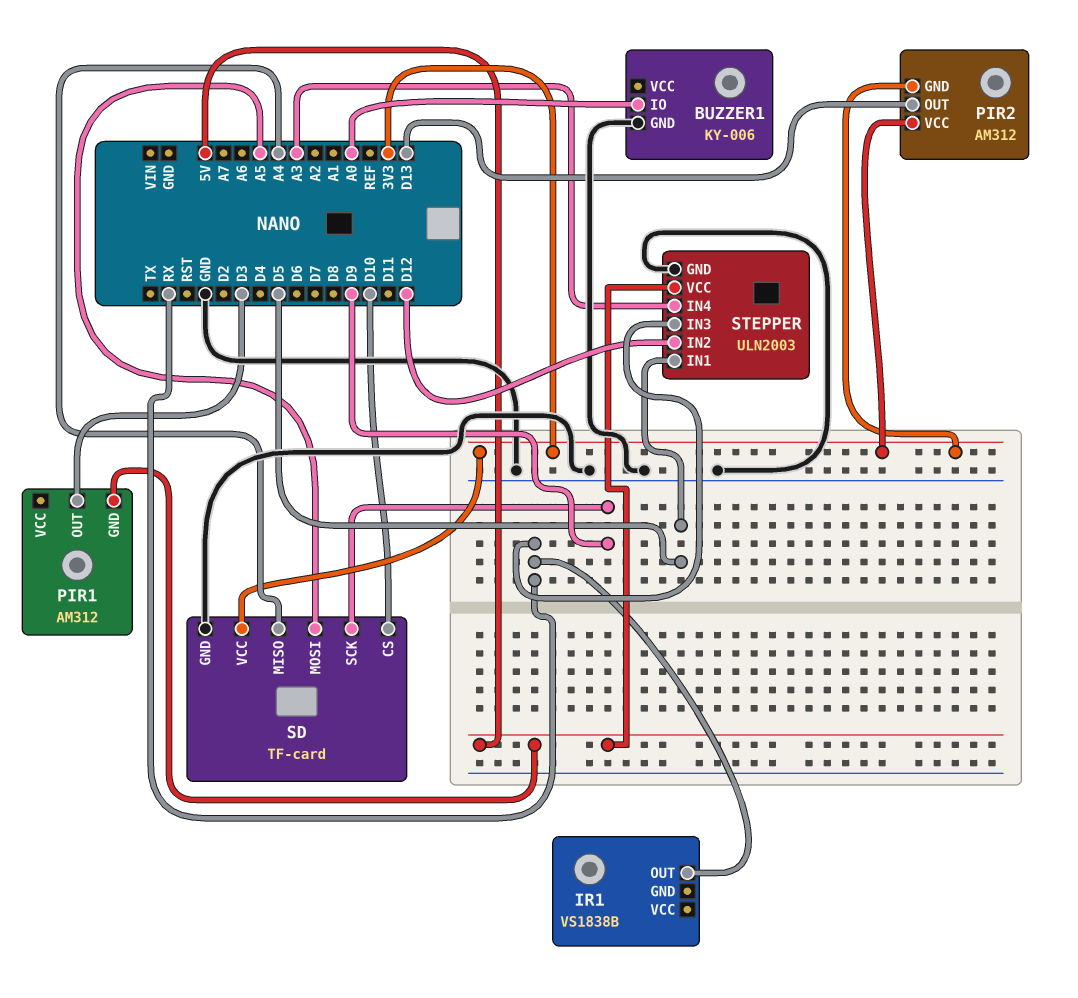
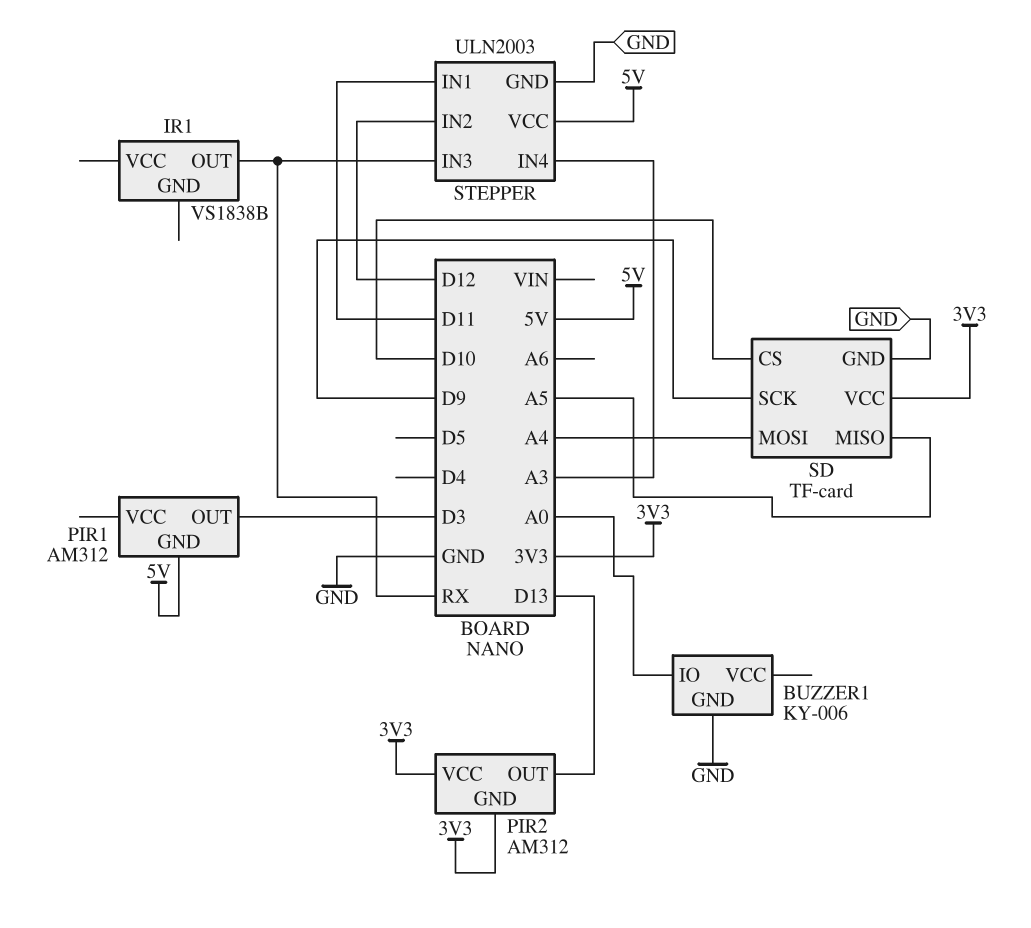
SD pin MISO: A4 -> A5
SD pin MOSI: A5 -> A4
STEPPER pin IN1: D5 -> D11

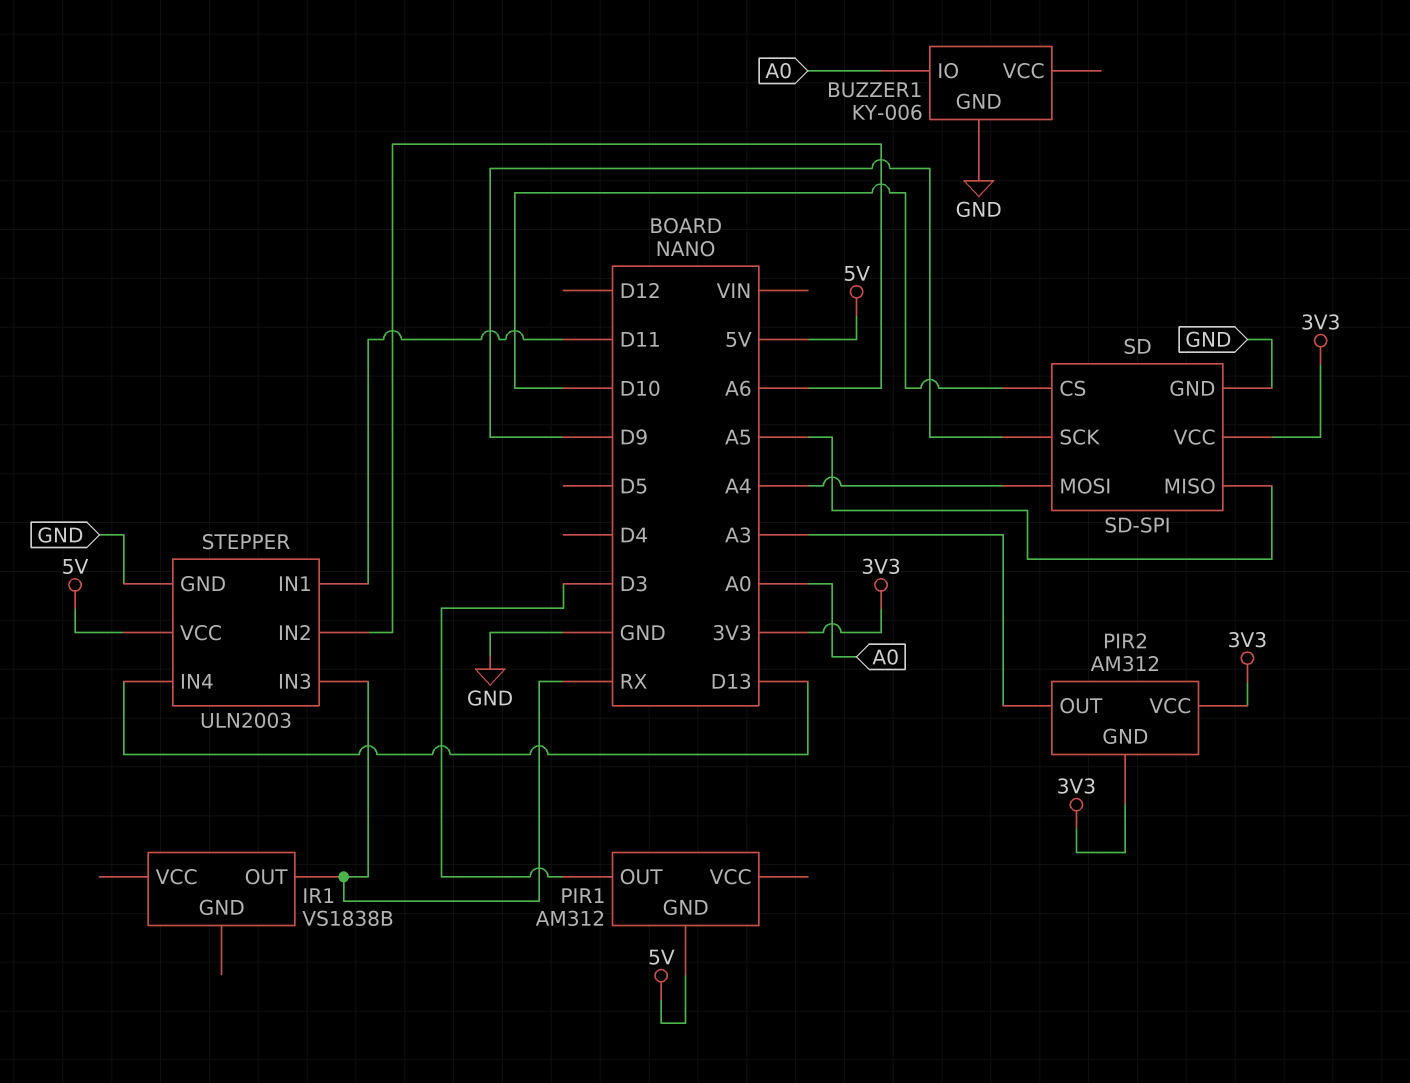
PIR2 pin OUT: D13 -> A3
SD: TF-card -> SD-SPI
STEPPER pin IN2: D12 -> A6
STEPPER pin IN4: A3 -> D13

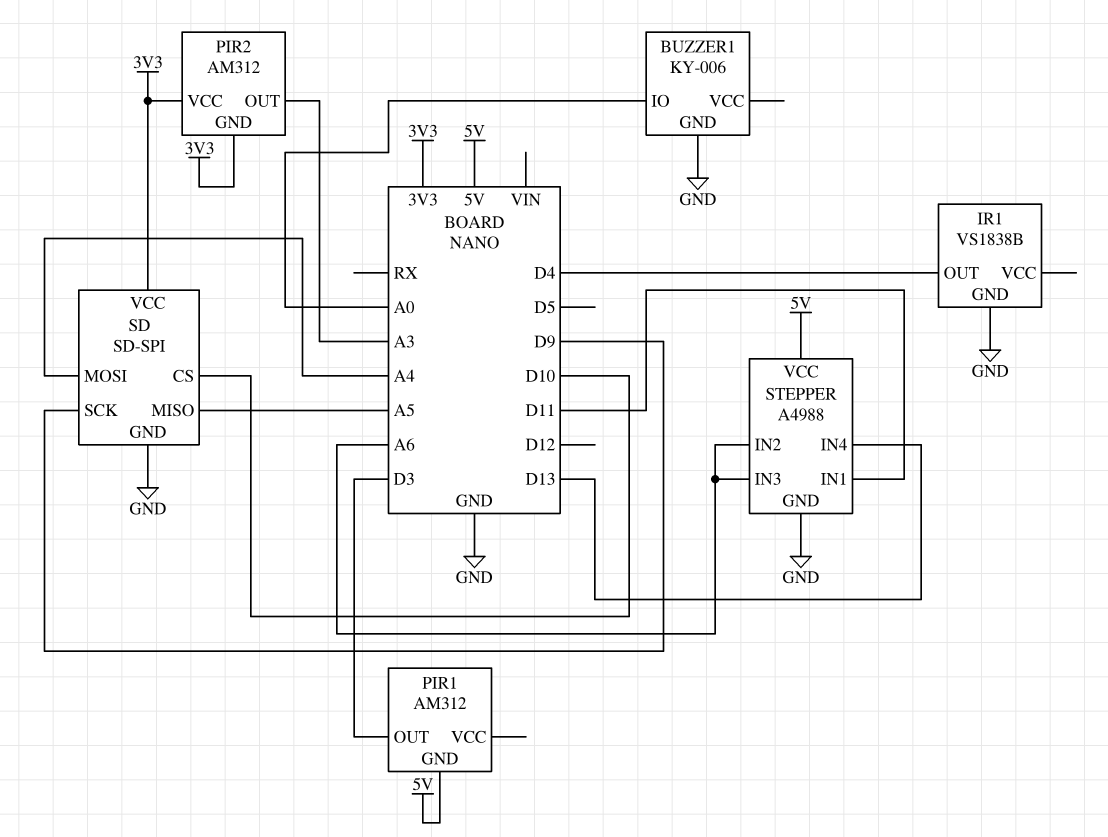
IR1 pin GND: none -> GND
IR1 pin OUT: RX -> D4
STEPPER: ULN2003 -> A4988
STEPPER pin IN3: RX -> A6

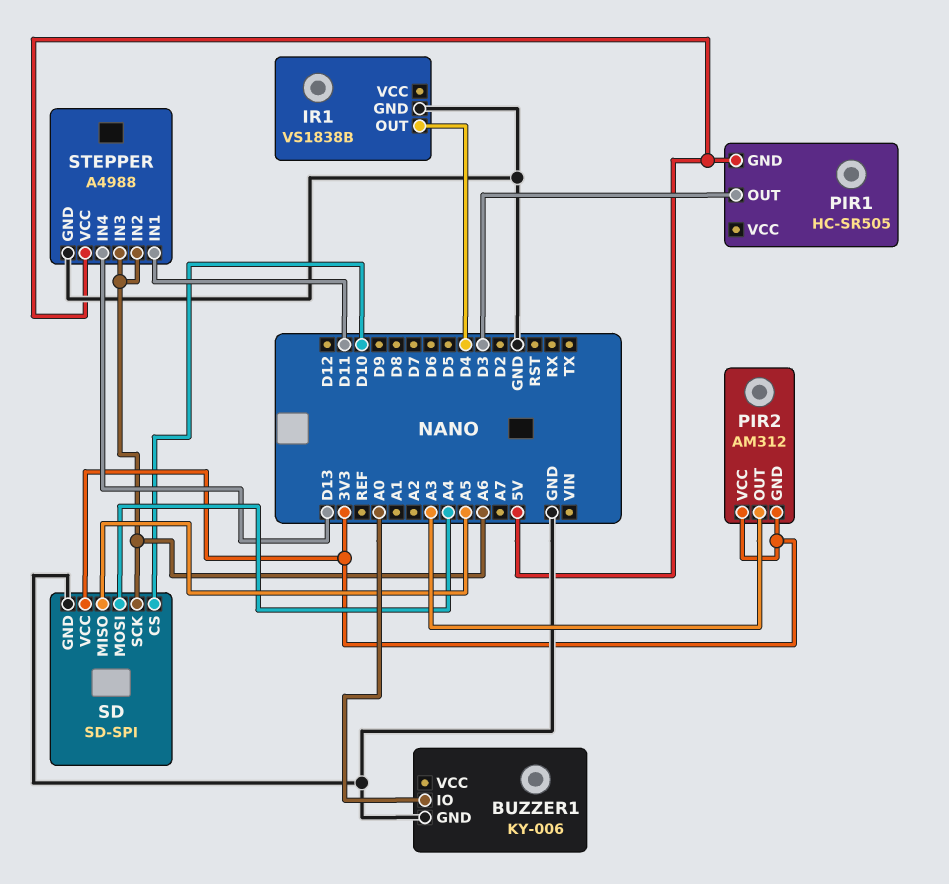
PIR1: AM312 -> HC-SR505
SD pin SCK: D9 -> A6

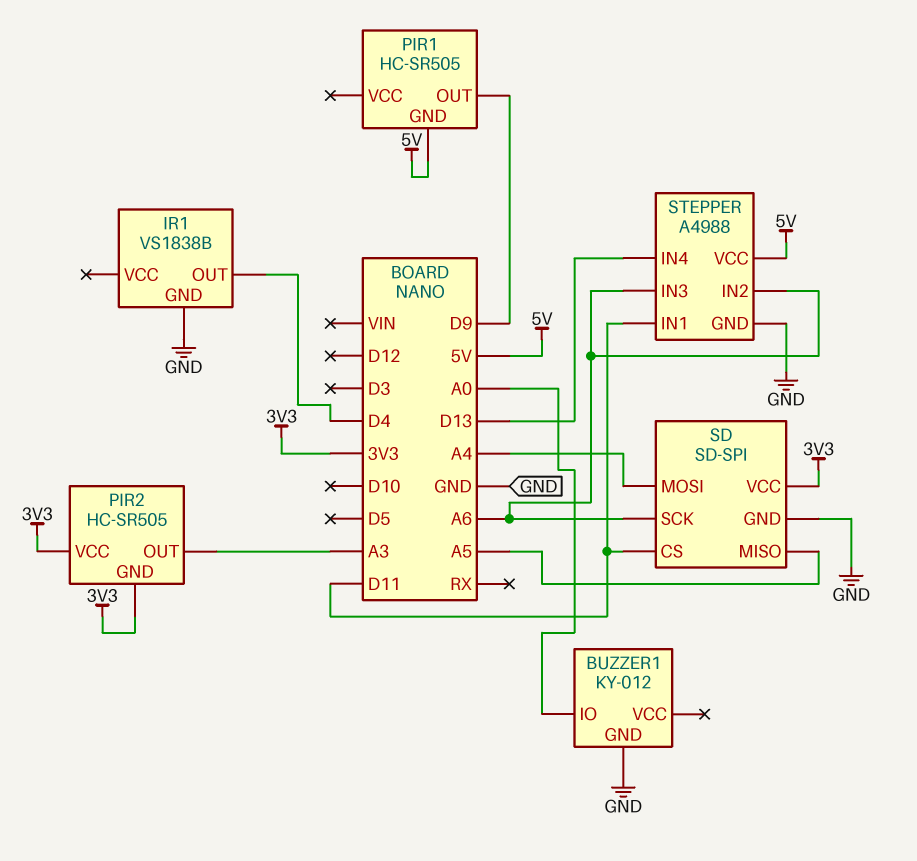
BUZZER1: KY-006 -> KY-012
PIR1 pin OUT: D3 -> D9
PIR2: AM312 -> HC-SR505
SD pin CS: D10 -> D11

